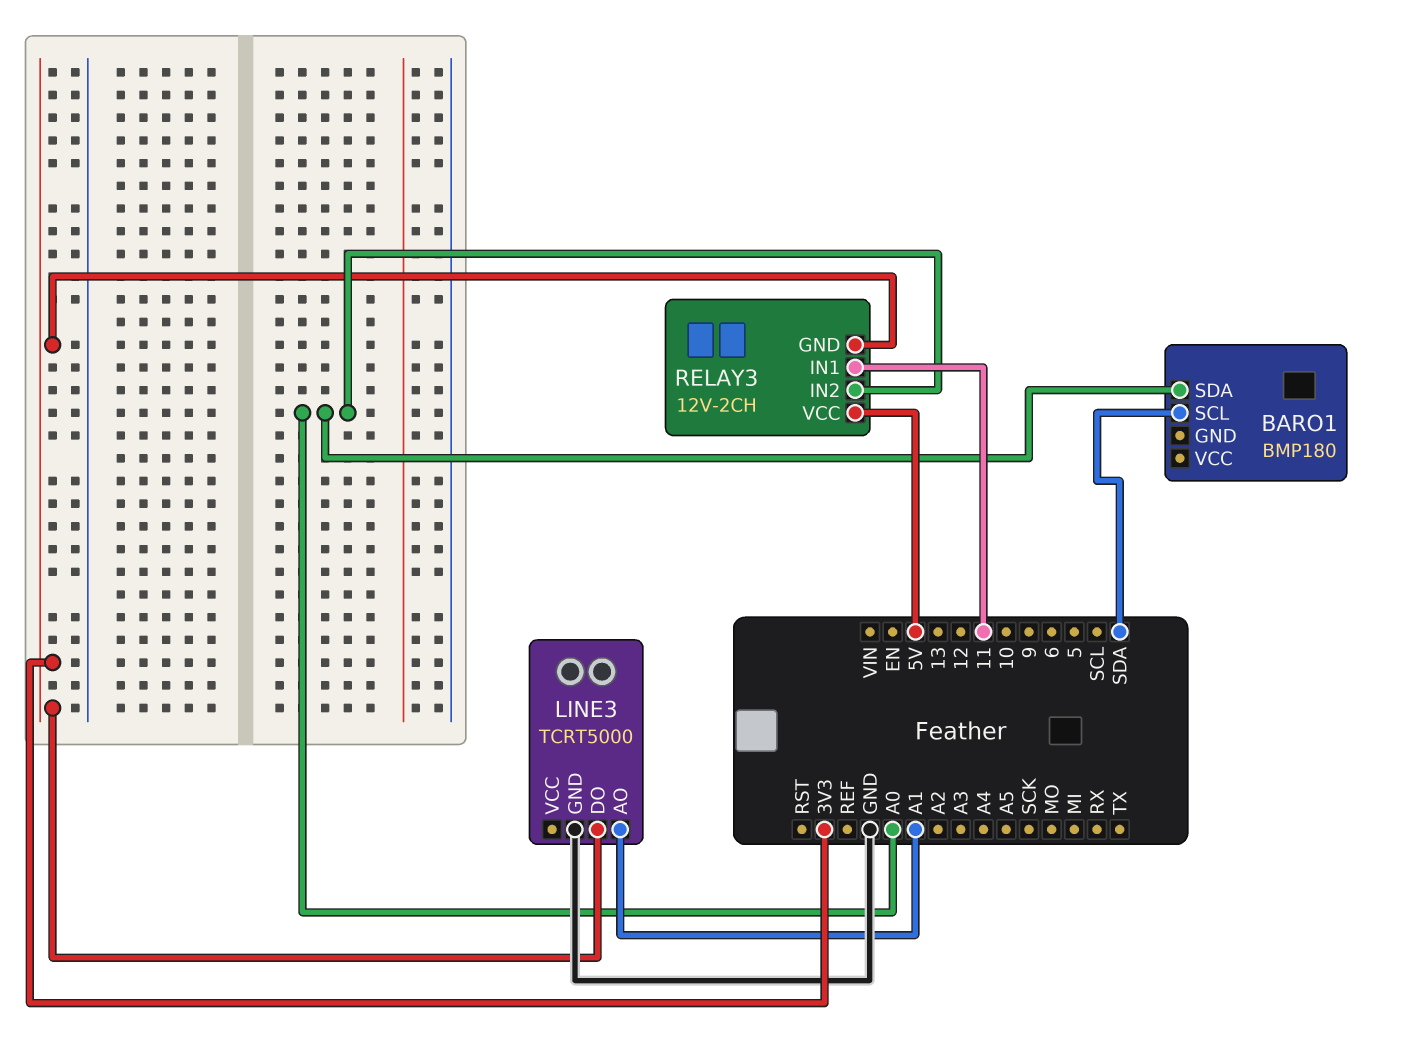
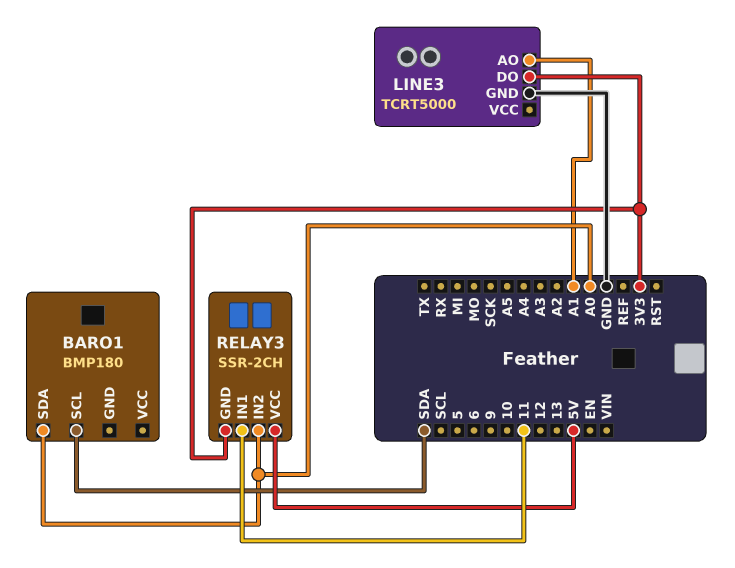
RELAY3: 12V-2CH -> SSR-2CH

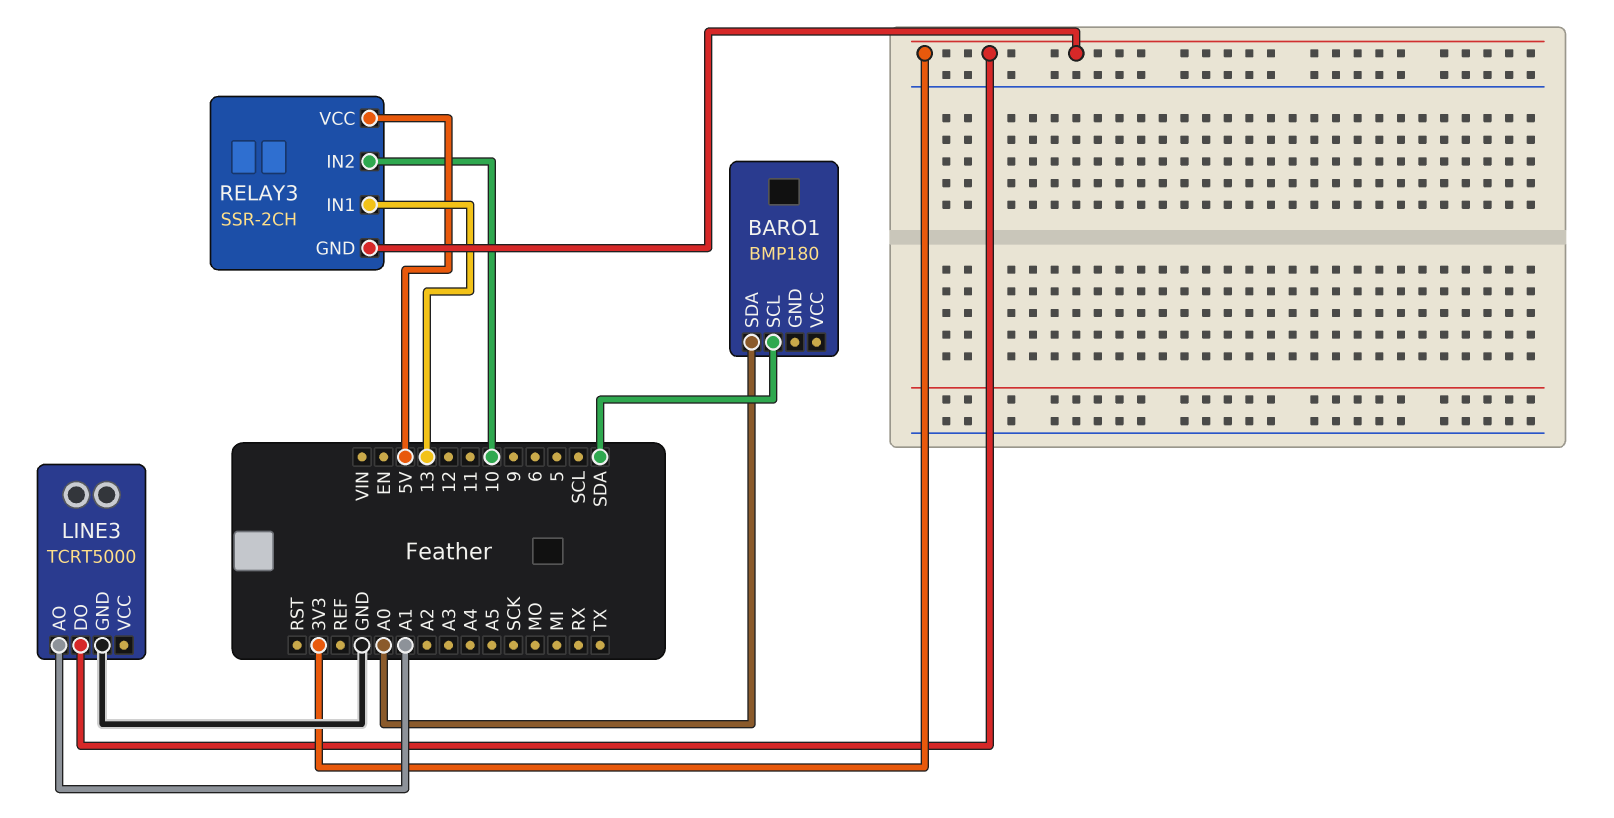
RELAY3 pin IN1: 11 -> 13
RELAY3 pin IN2: A0 -> 10

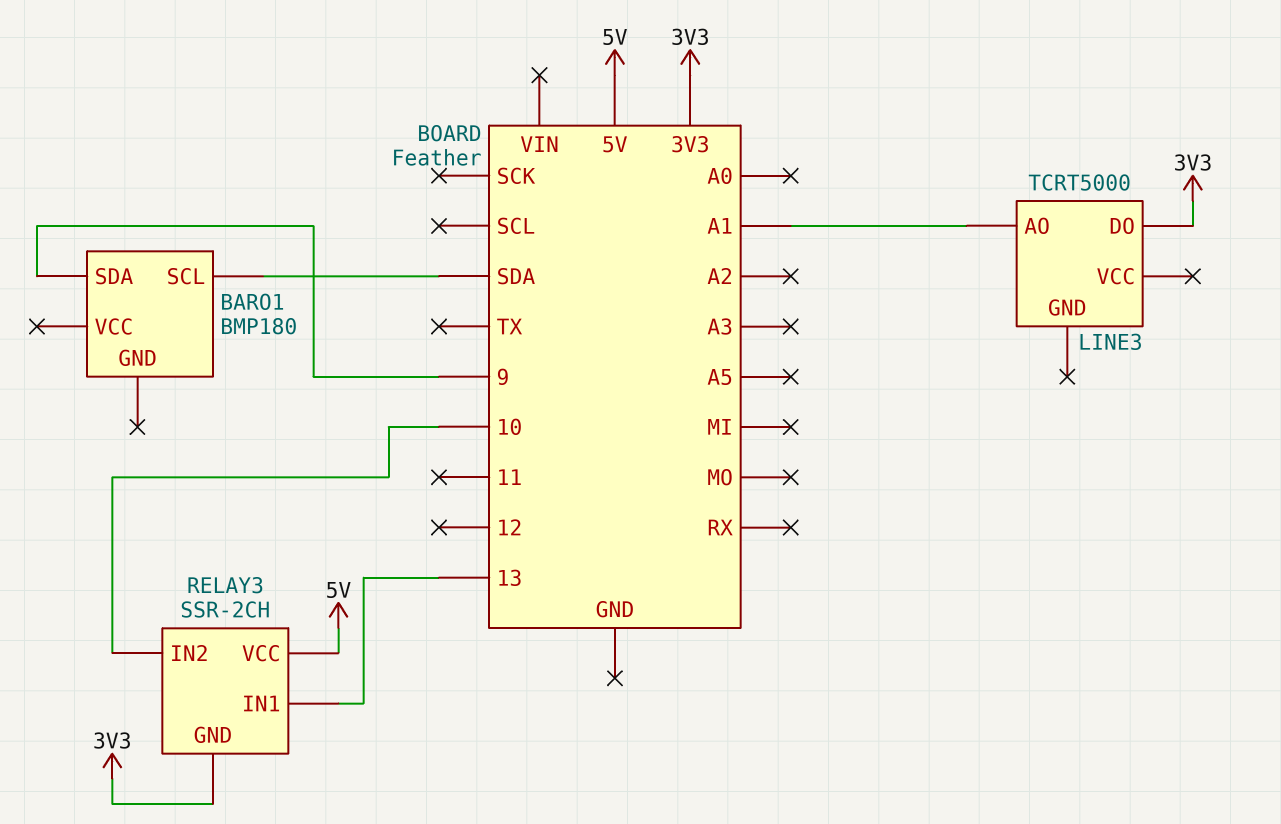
BARO1 pin SDA: A0 -> 9
LINE3 pin GND: GND -> none

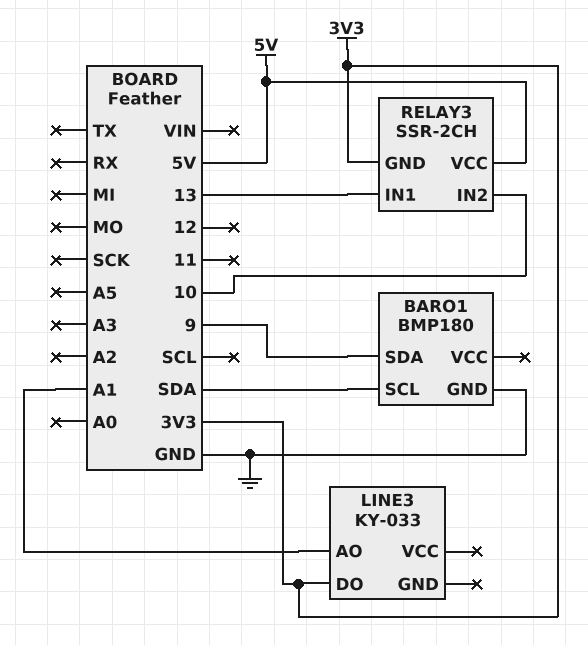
BARO1 pin GND: none -> GND
LINE3: TCRT5000 -> KY-033

